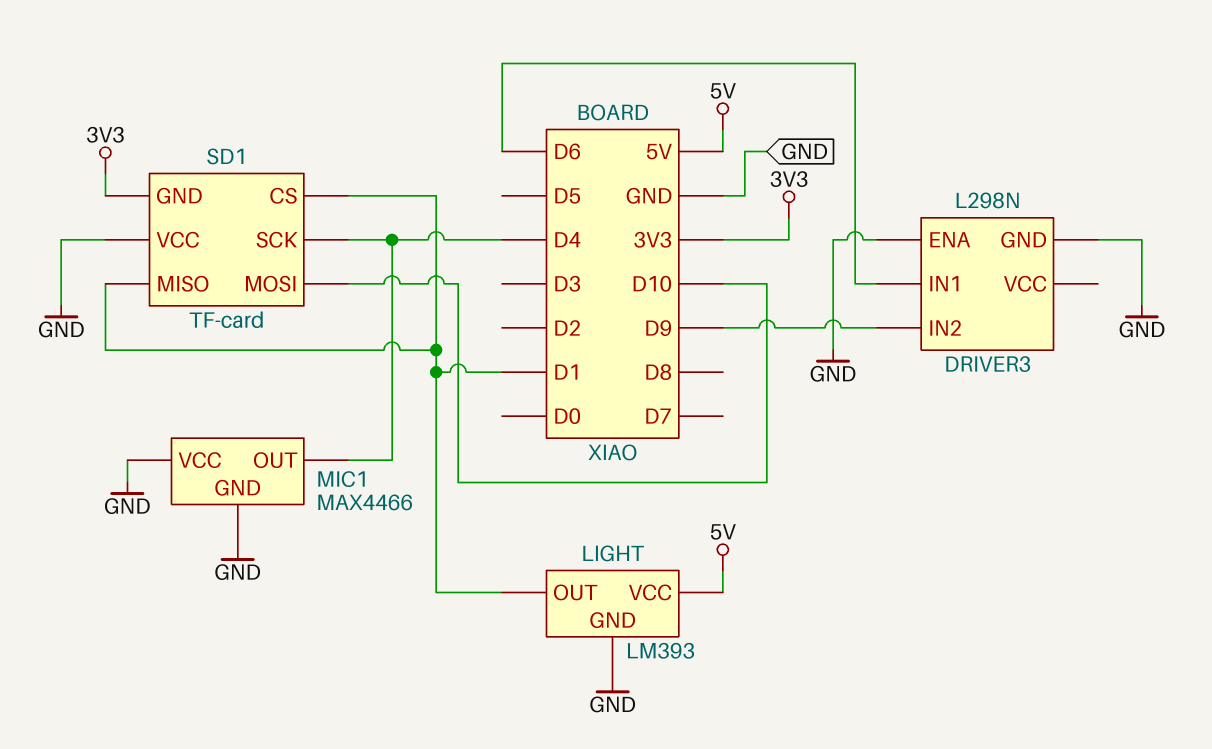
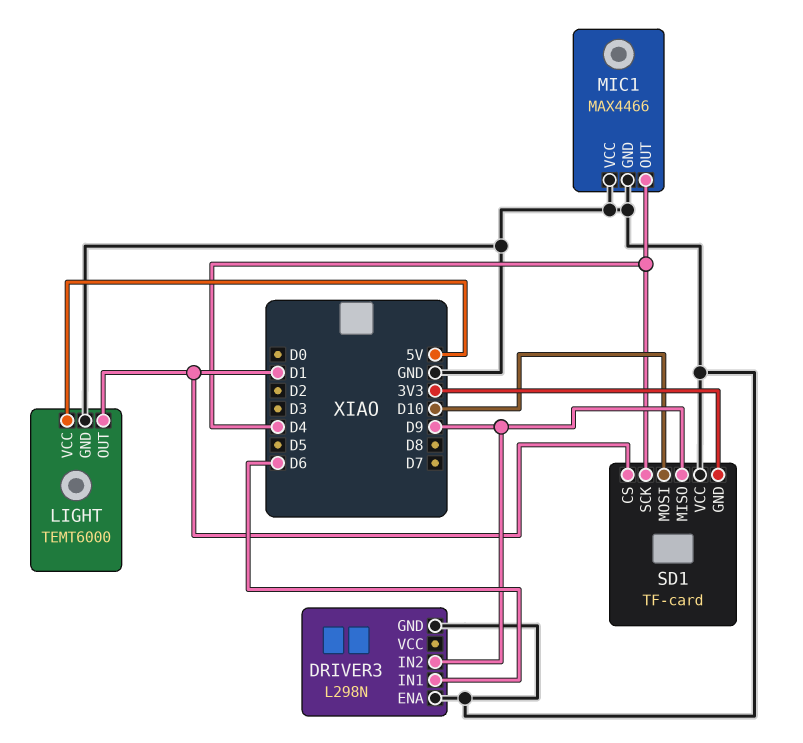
LIGHT: LM393 -> TEMT6000
SD1 pin MISO: D1 -> D9

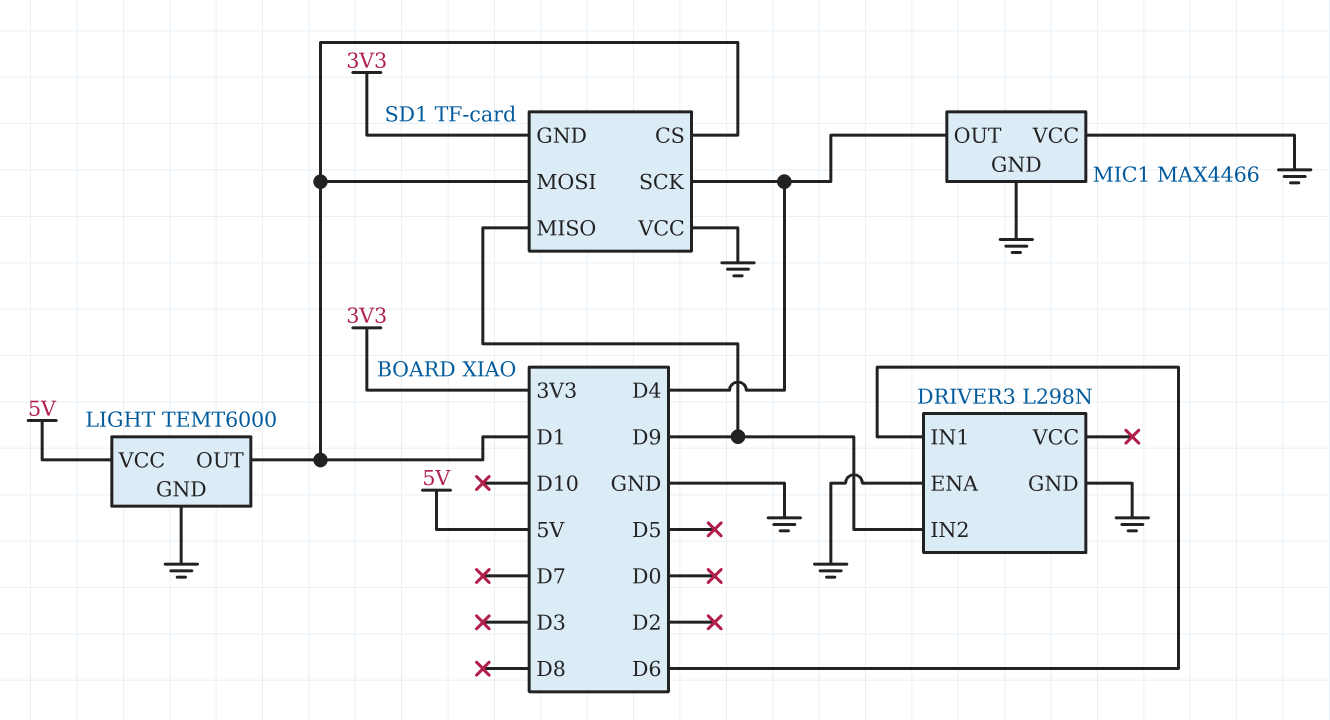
SD1 pin MOSI: D10 -> D1

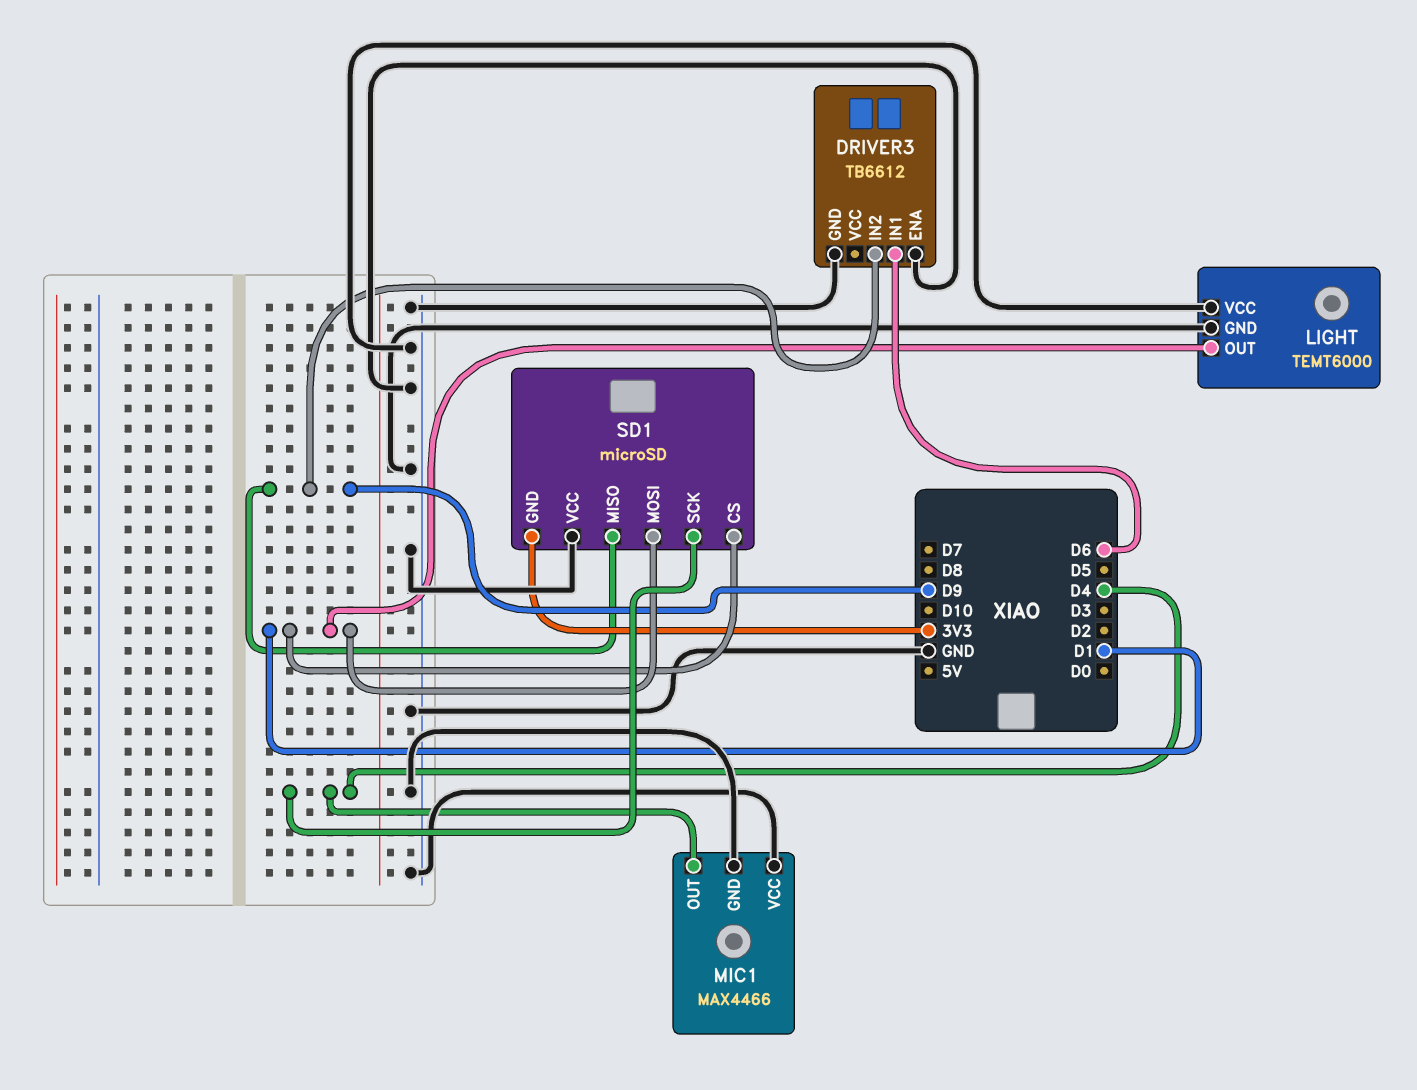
DRIVER3: L298N -> TB6612
LIGHT pin VCC: 5V -> GND
SD1: TF-card -> microSD

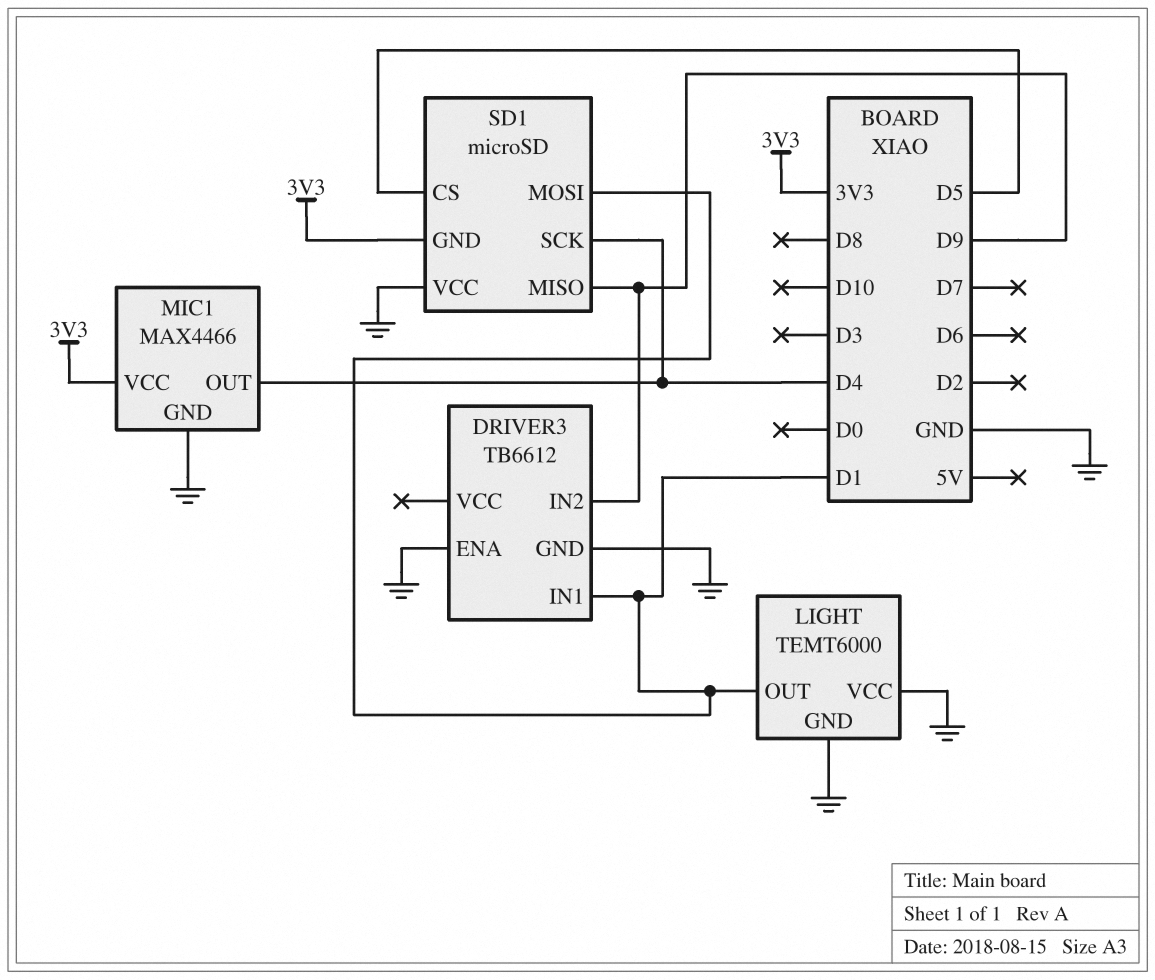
DRIVER3 pin IN1: D6 -> D1
MIC1 pin VCC: GND -> 3V3
SD1 pin CS: D1 -> D5

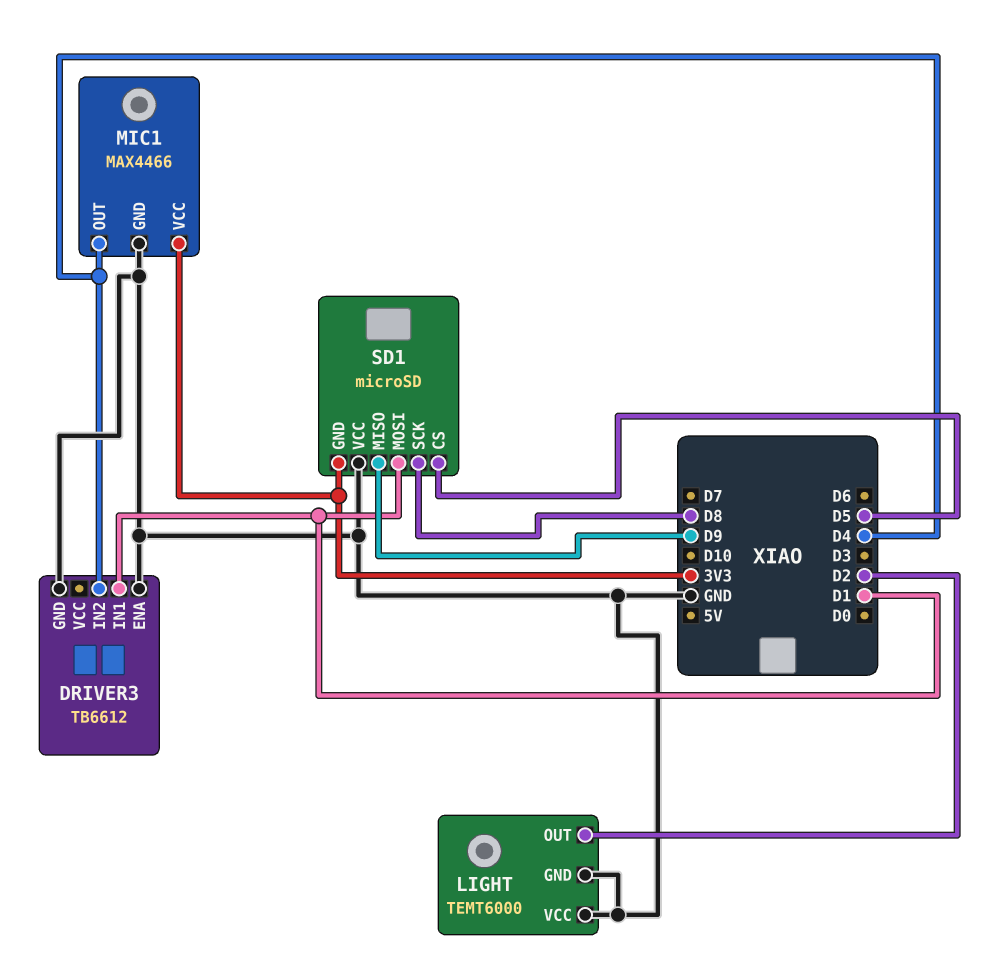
DRIVER3 pin IN2: D9 -> D4
LIGHT pin OUT: D1 -> D2
SD1 pin SCK: D4 -> D8

